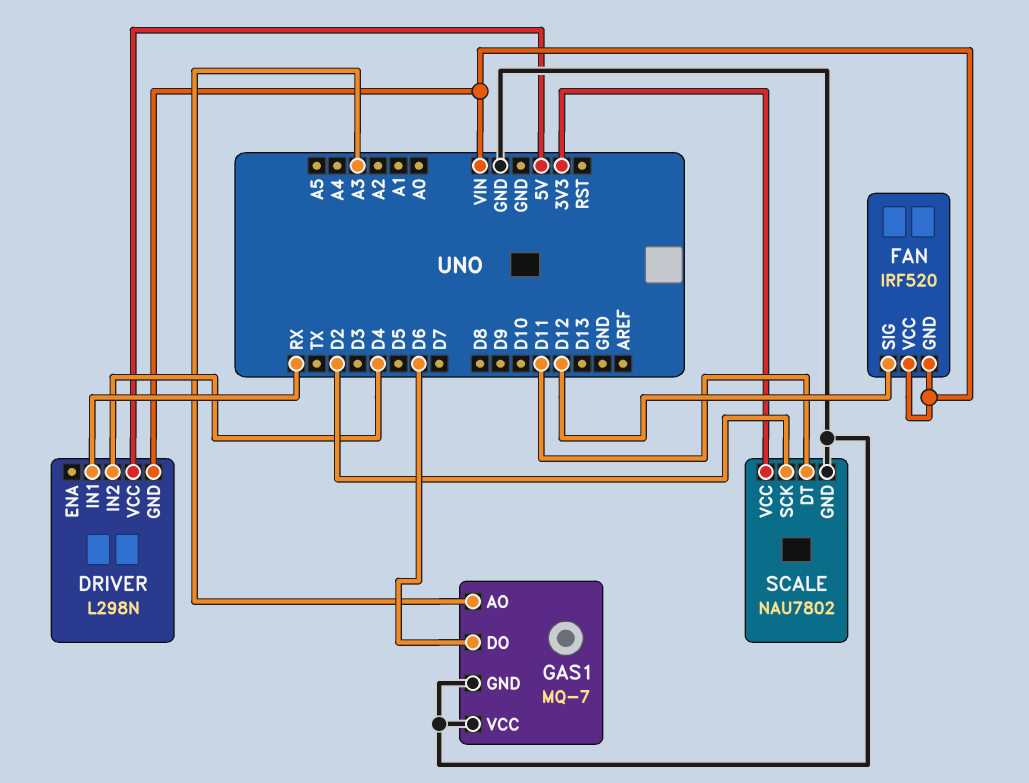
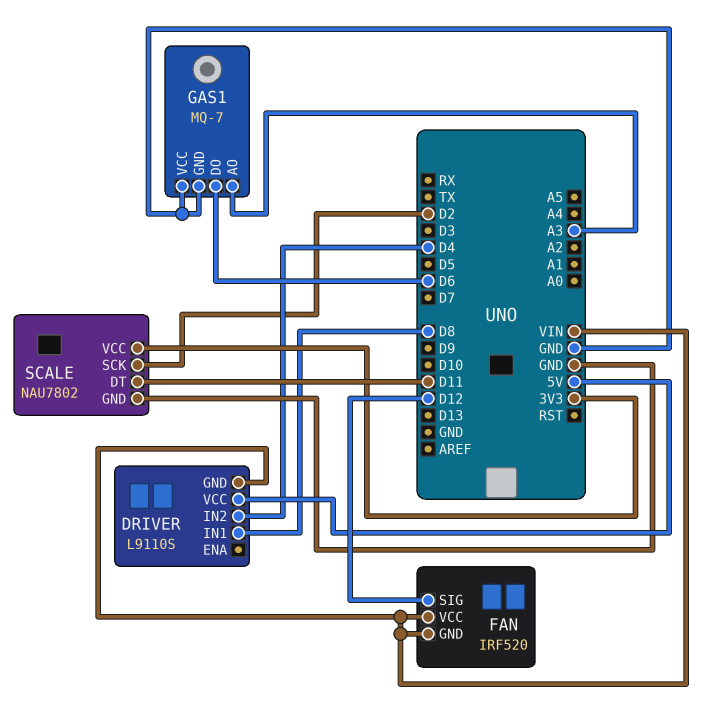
DRIVER: L298N -> L9110S
DRIVER pin IN1: RX -> D8

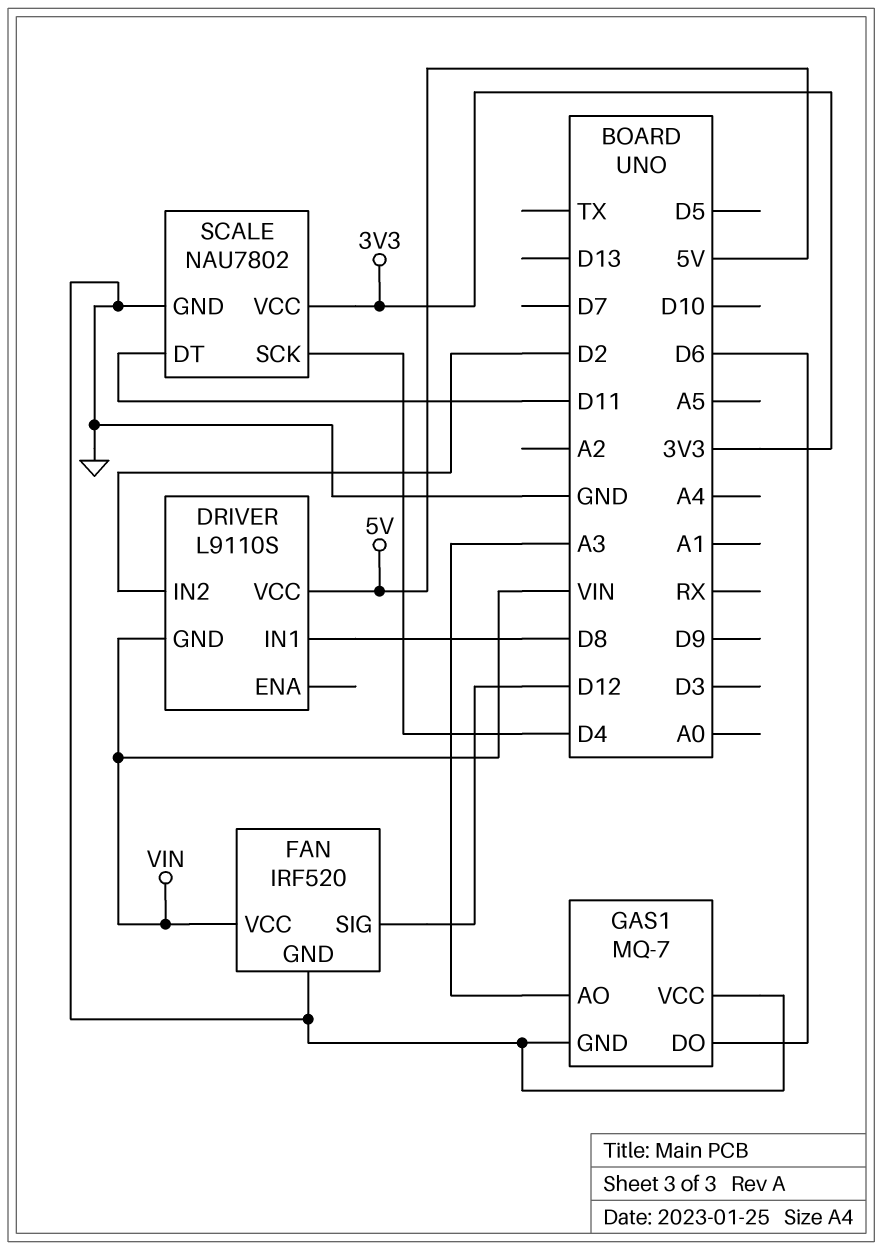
DRIVER pin IN2: D4 -> D2
FAN pin GND: VIN -> GND
SCALE pin SCK: D2 -> D4

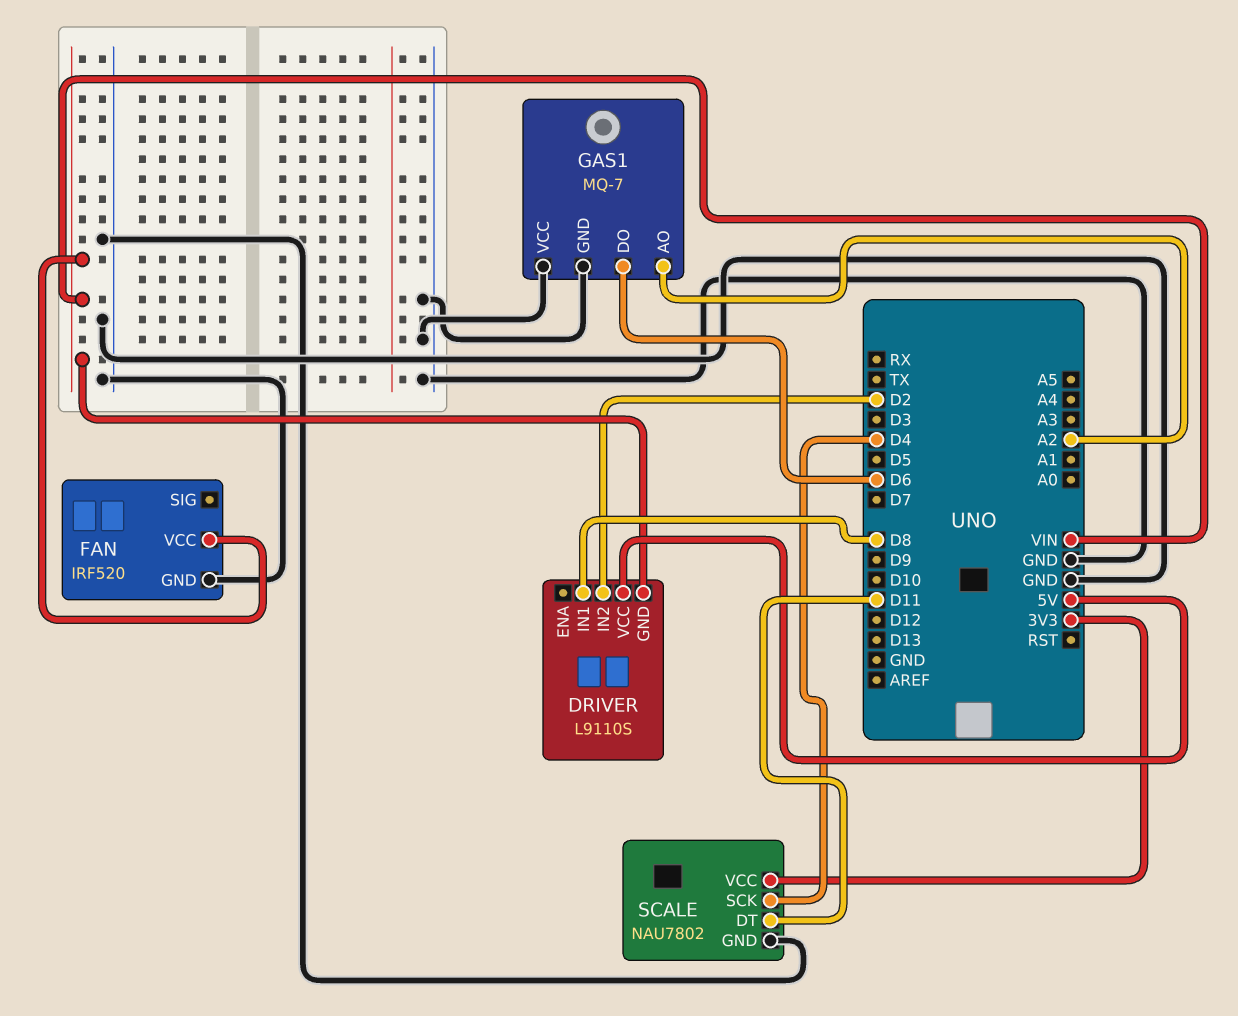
FAN pin SIG: D12 -> none
GAS1 pin AO: A3 -> A2

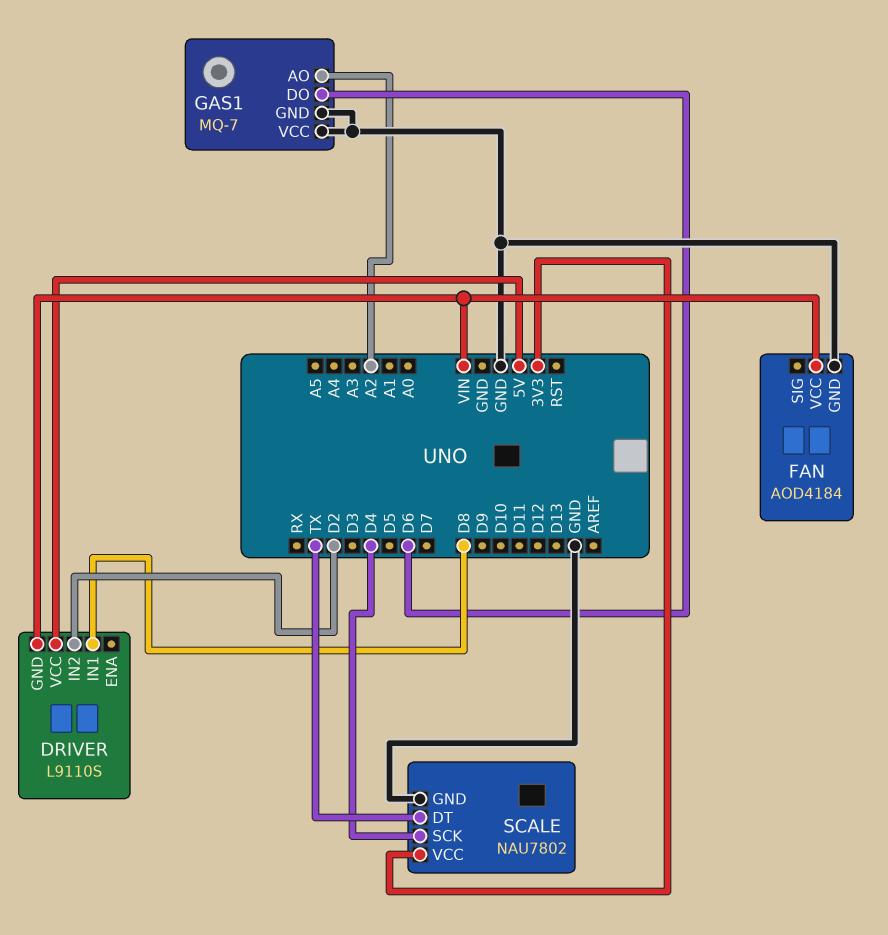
FAN: IRF520 -> AOD4184
SCALE pin DT: D11 -> TX

